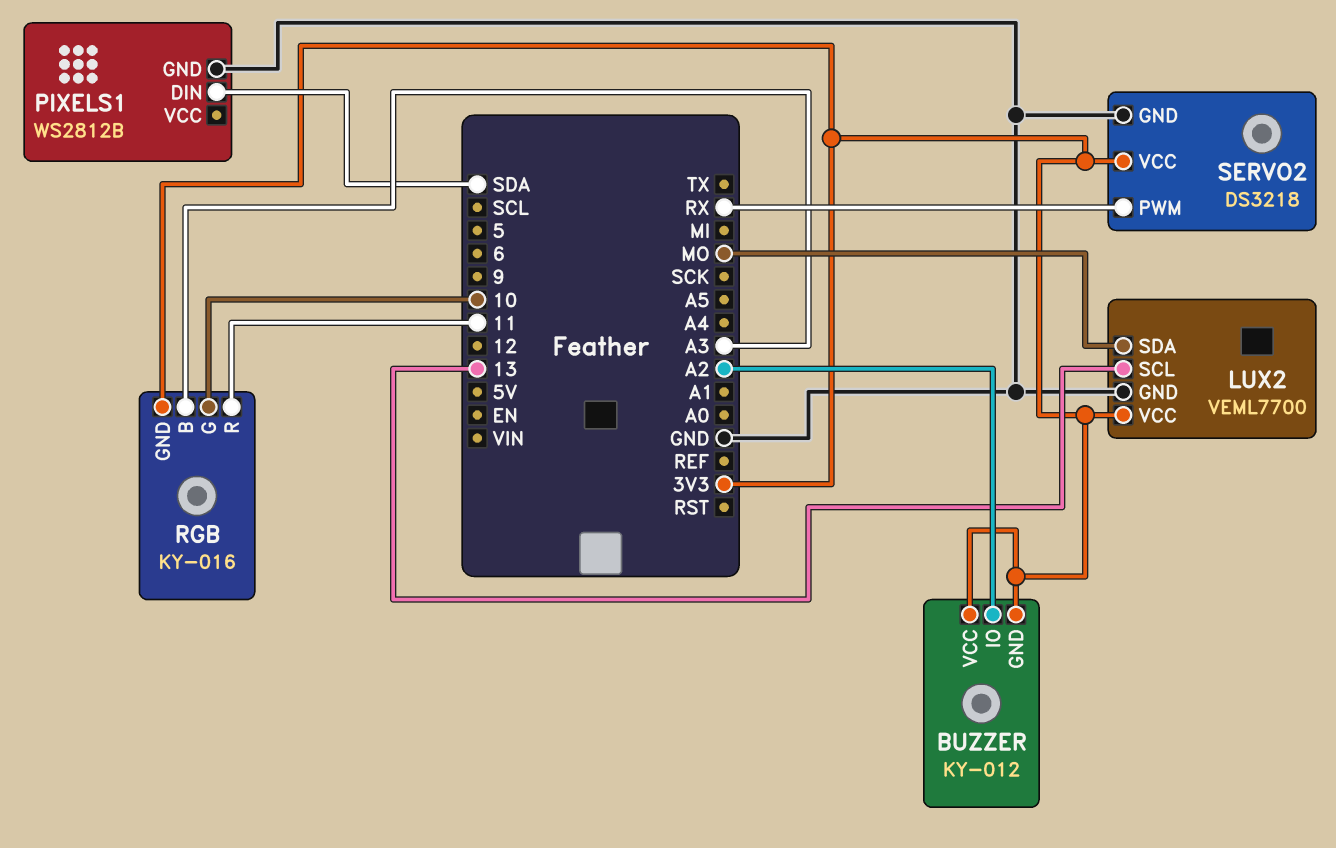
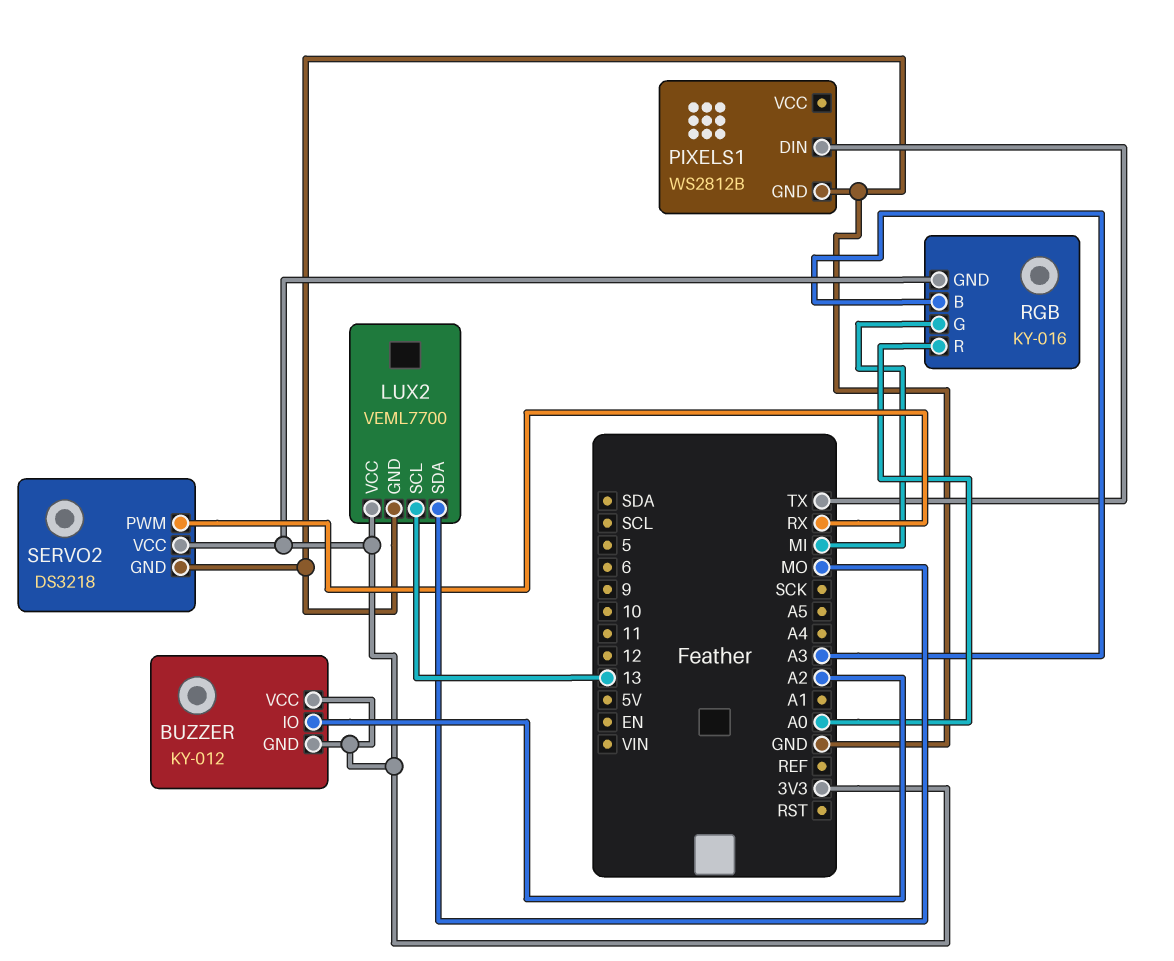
PIXELS1 pin DIN: SDA -> TX
RGB pin G: 10 -> MI
RGB pin R: 11 -> A0

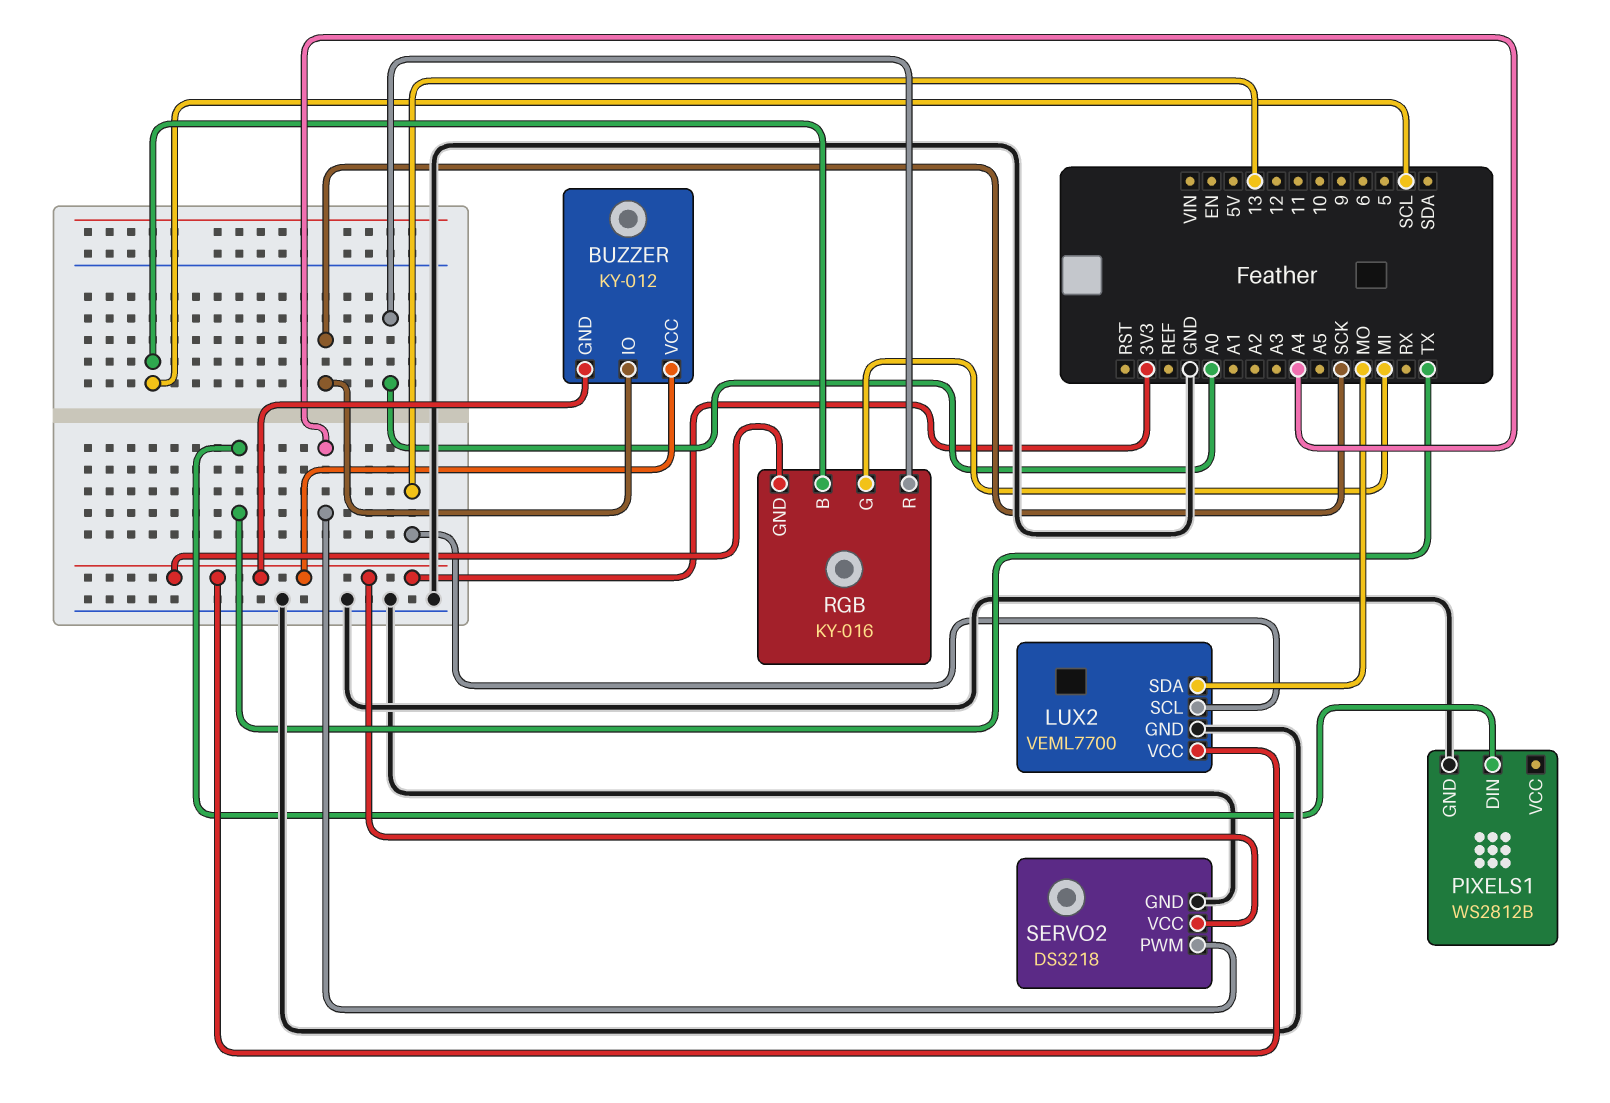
BUZZER pin IO: A2 -> SCK
RGB pin B: A3 -> SCL
SERVO2 pin PWM: RX -> A4

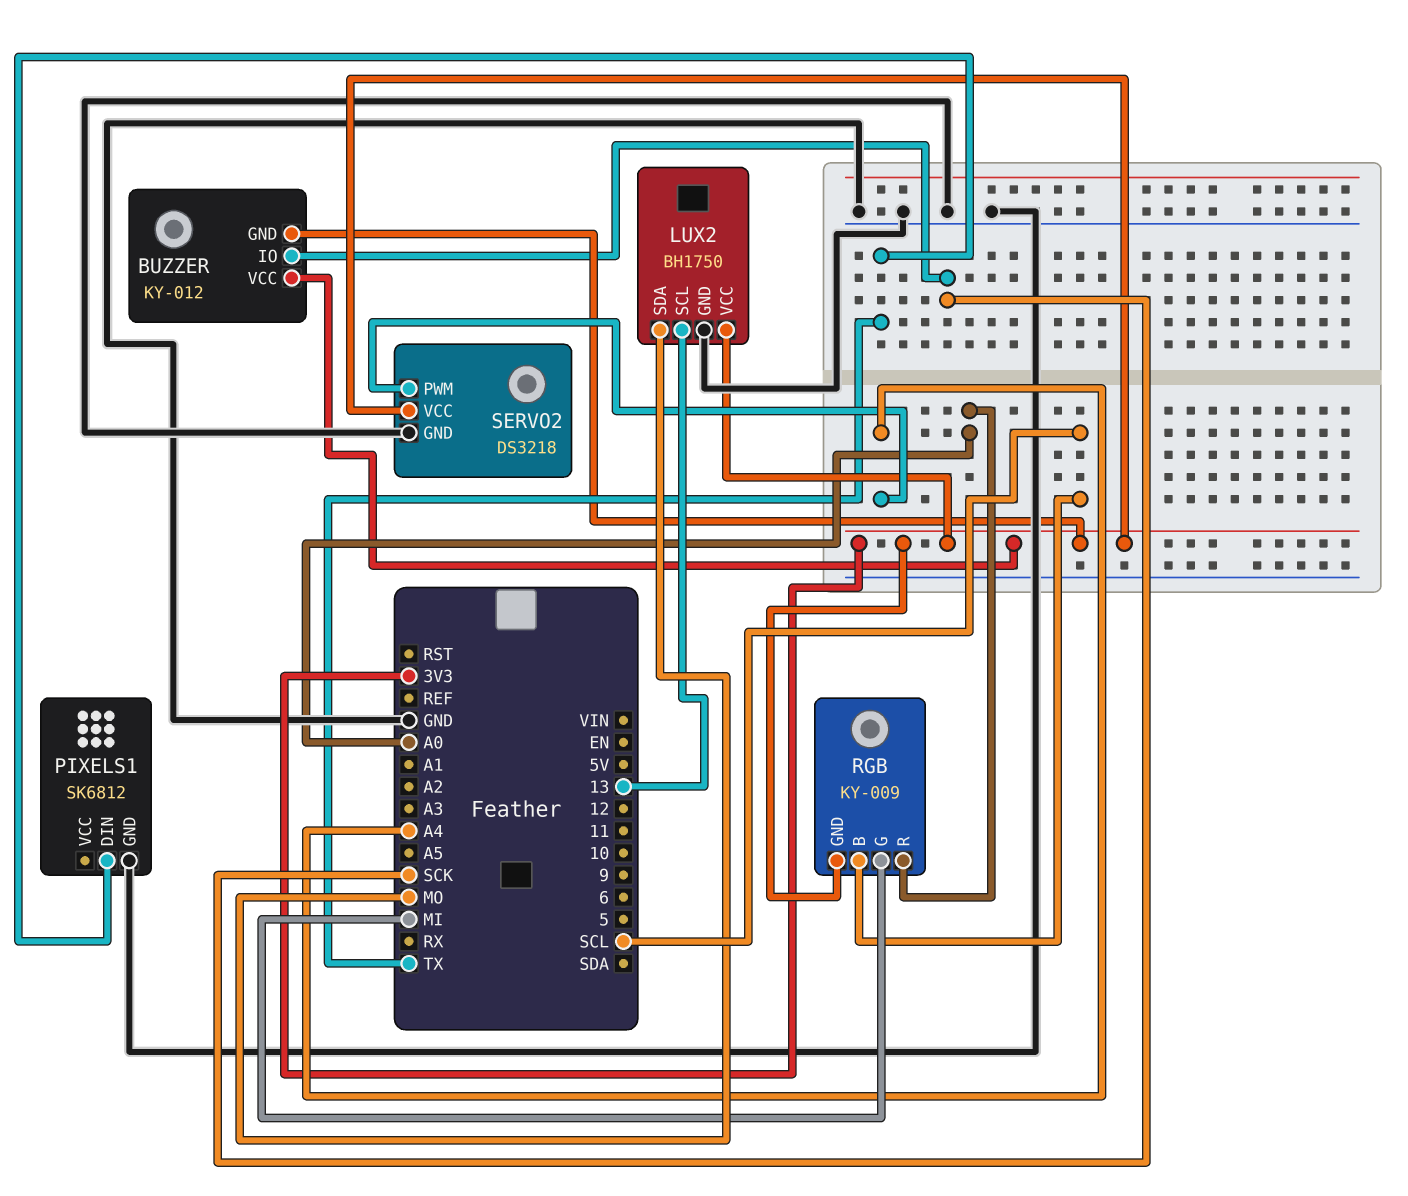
LUX2: VEML7700 -> BH1750
PIXELS1: WS2812B -> SK6812
RGB: KY-016 -> KY-009

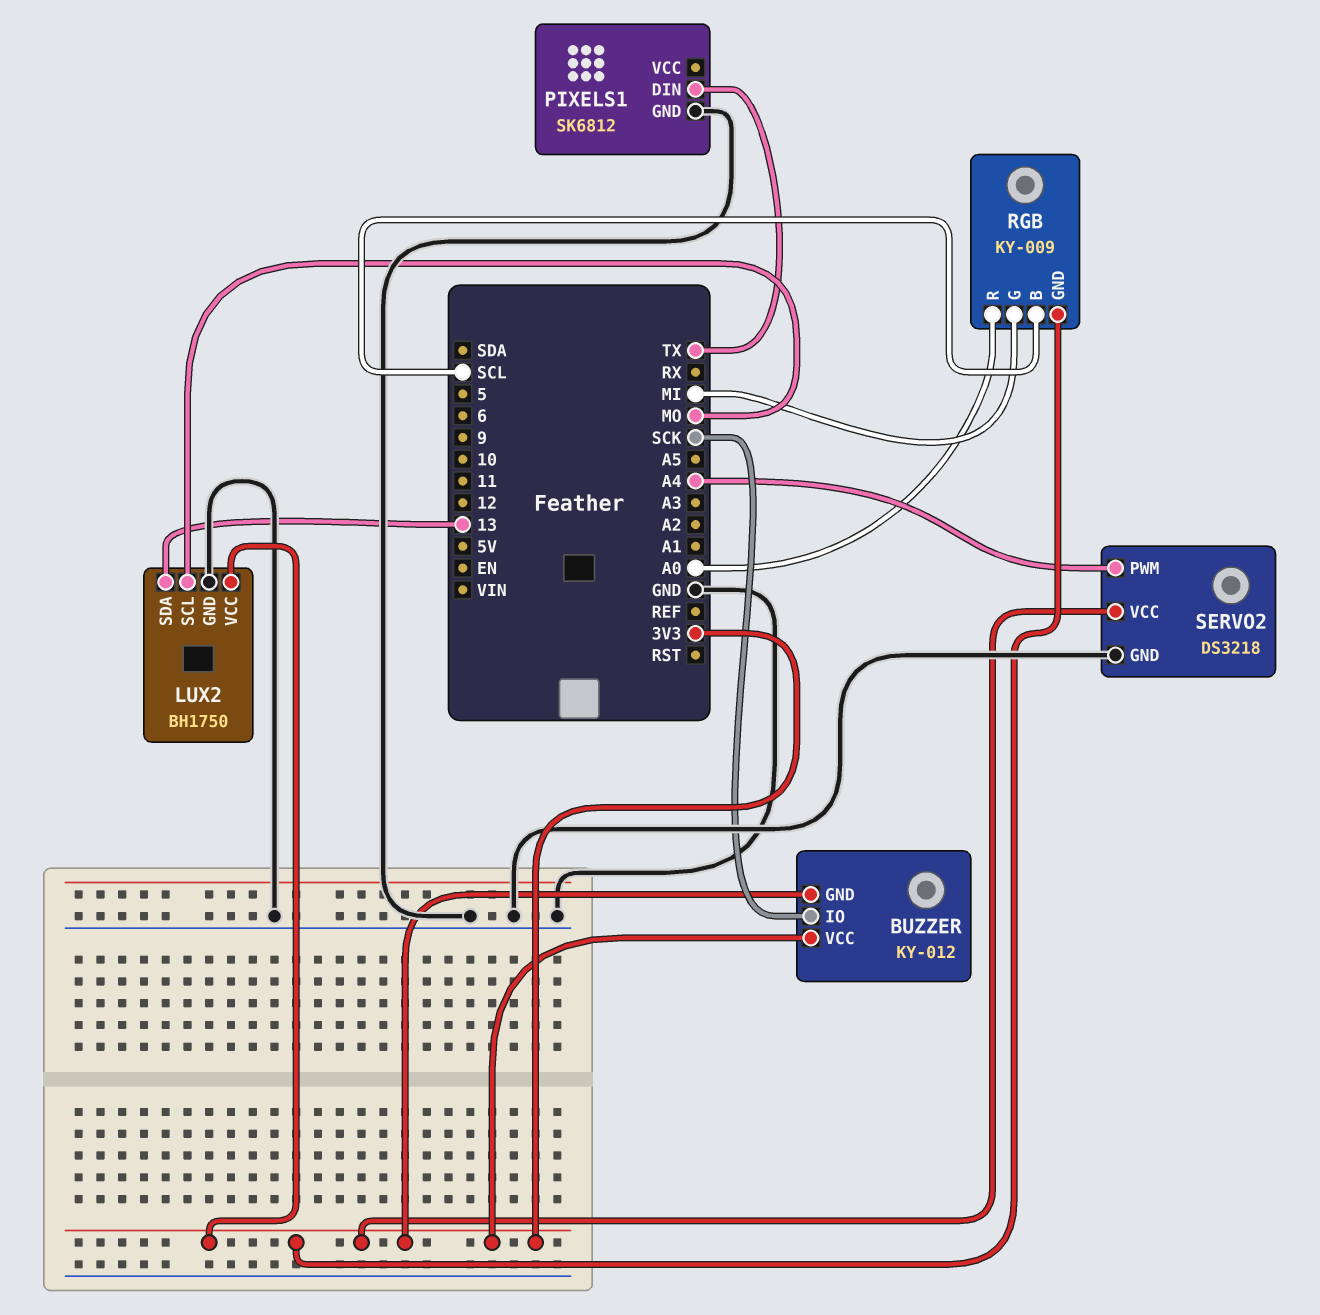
LUX2 pin SCL: 13 -> MO
LUX2 pin SDA: MO -> 13

